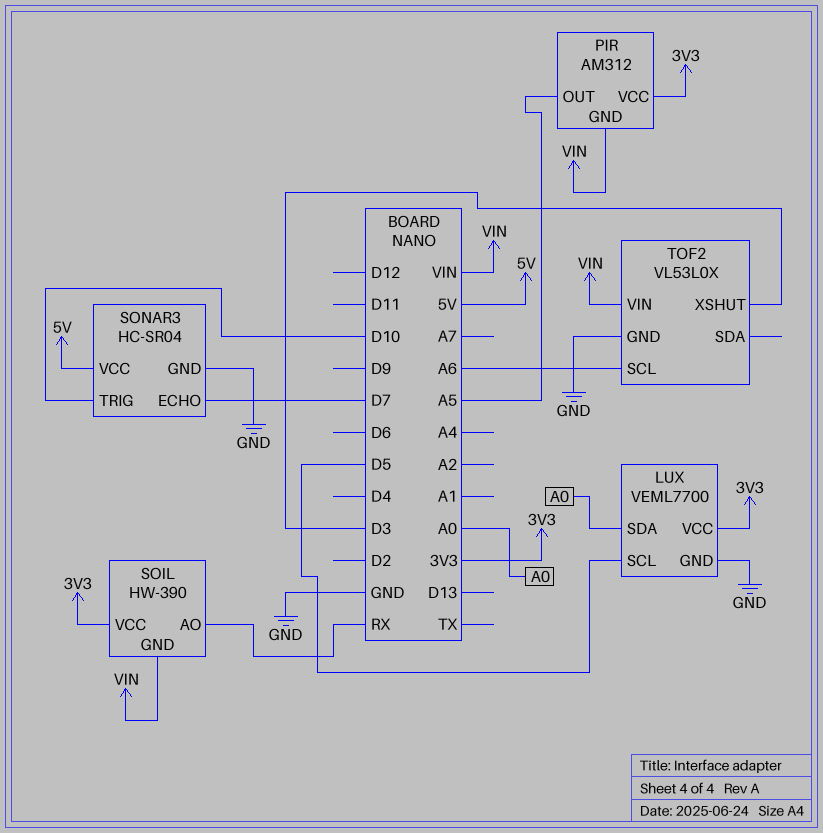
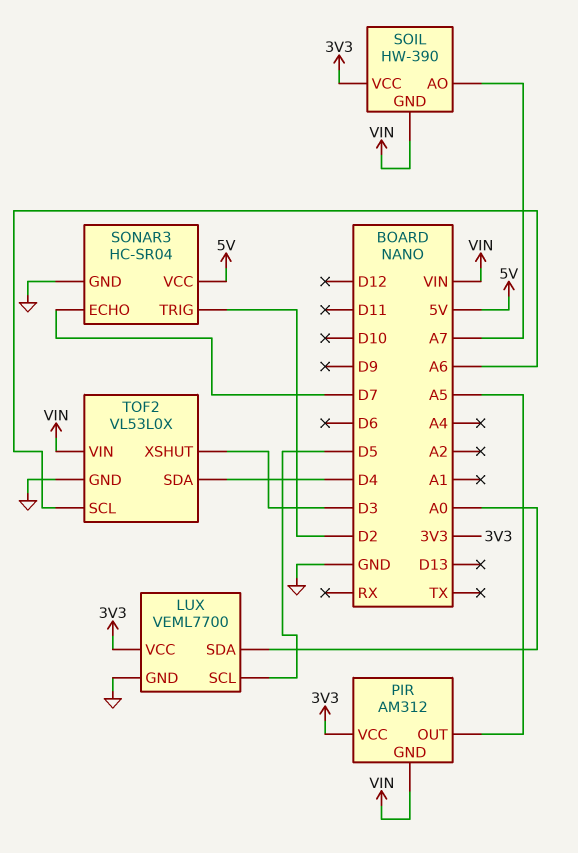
SOIL pin AO: RX -> A7
SONAR3 pin TRIG: D10 -> D2
TOF2 pin SDA: none -> D4

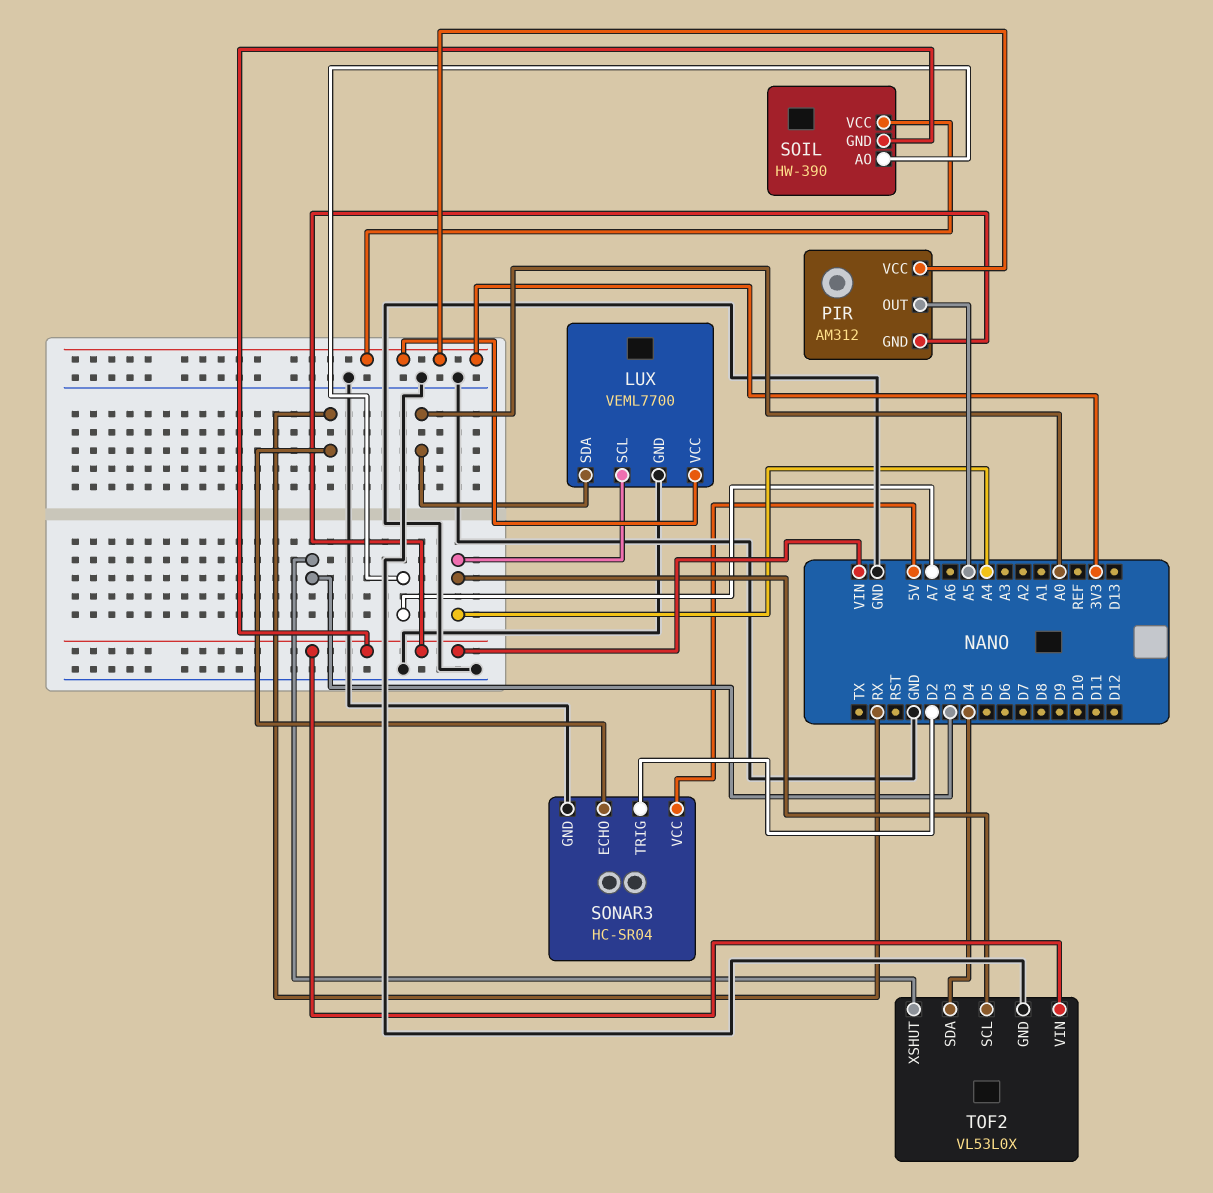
LUX pin SCL: D5 -> A4
SONAR3 pin ECHO: D7 -> RX
TOF2 pin SCL: A6 -> A4

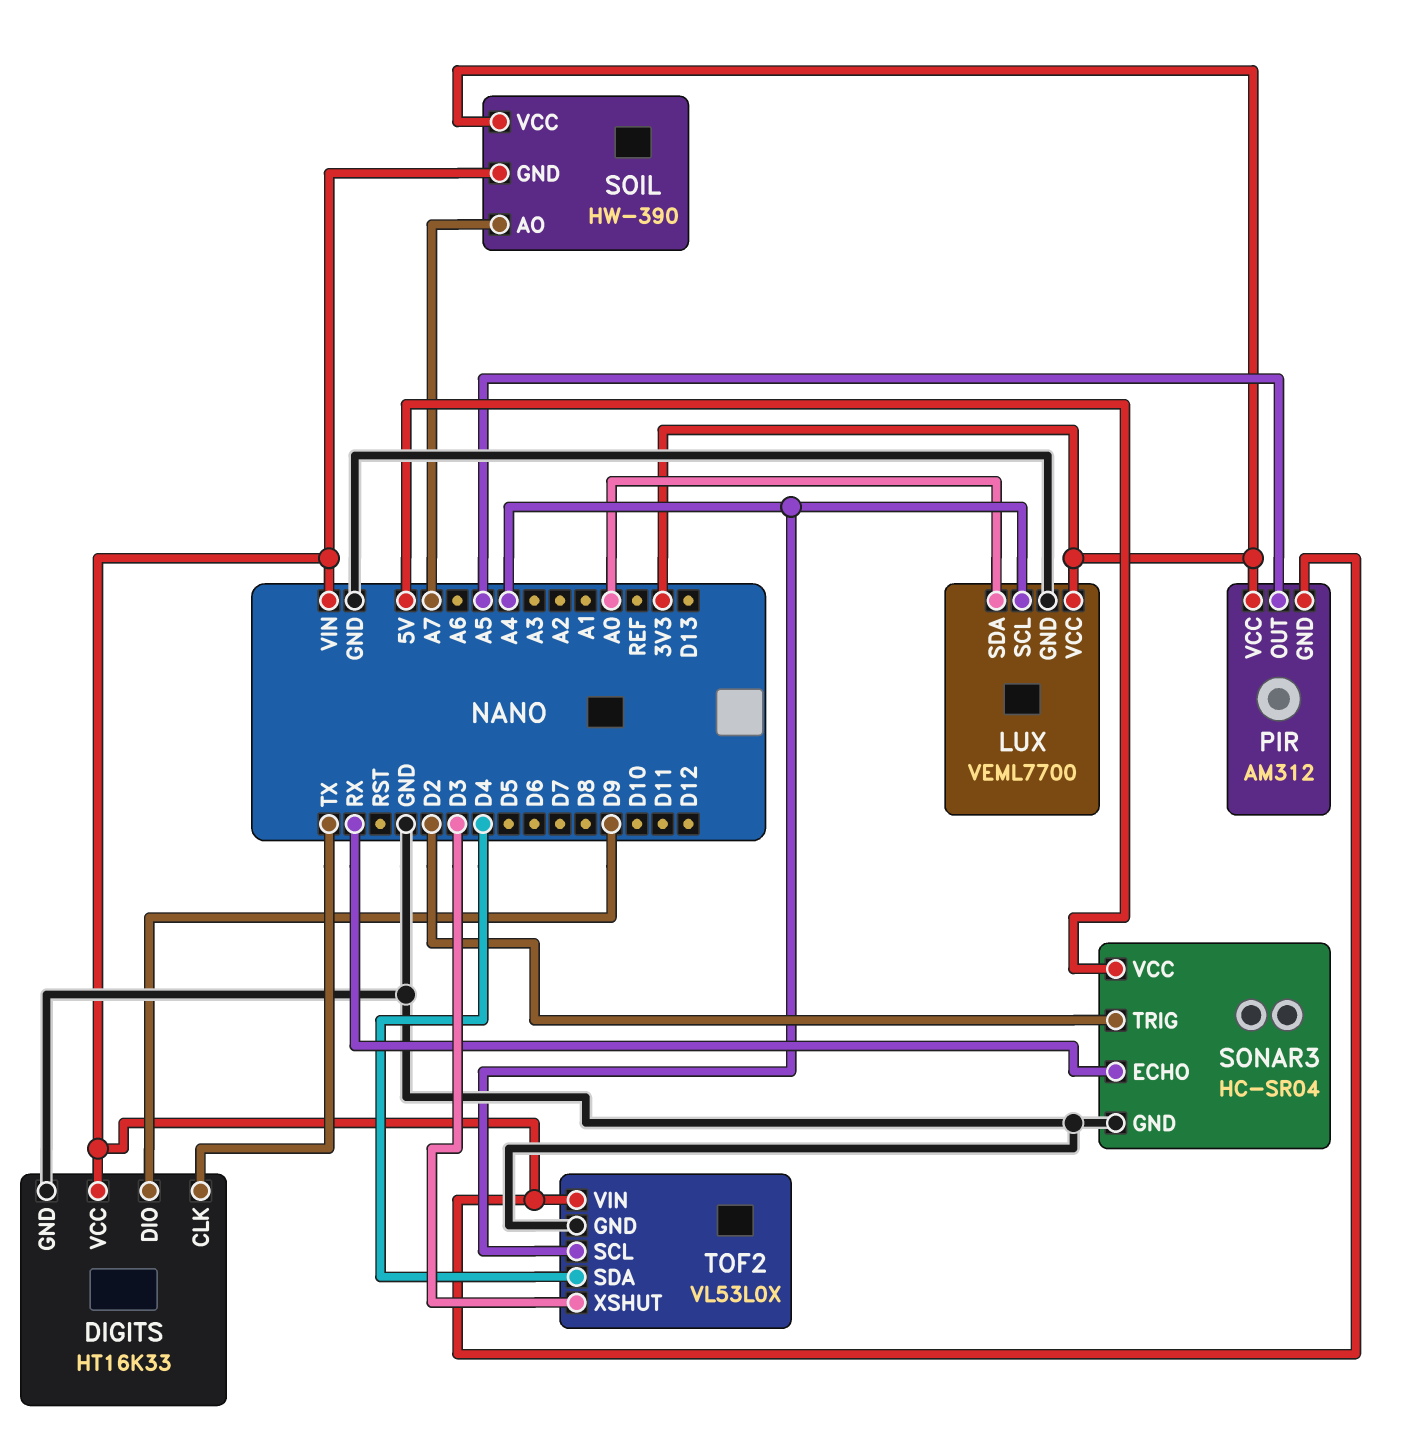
DIGITS: none -> HT16K33
DIGITS pin CLK: none -> TX
DIGITS pin DIO: none -> D9
DIGITS pin GND: none -> GND
DIGITS pin VCC: none -> VIN

